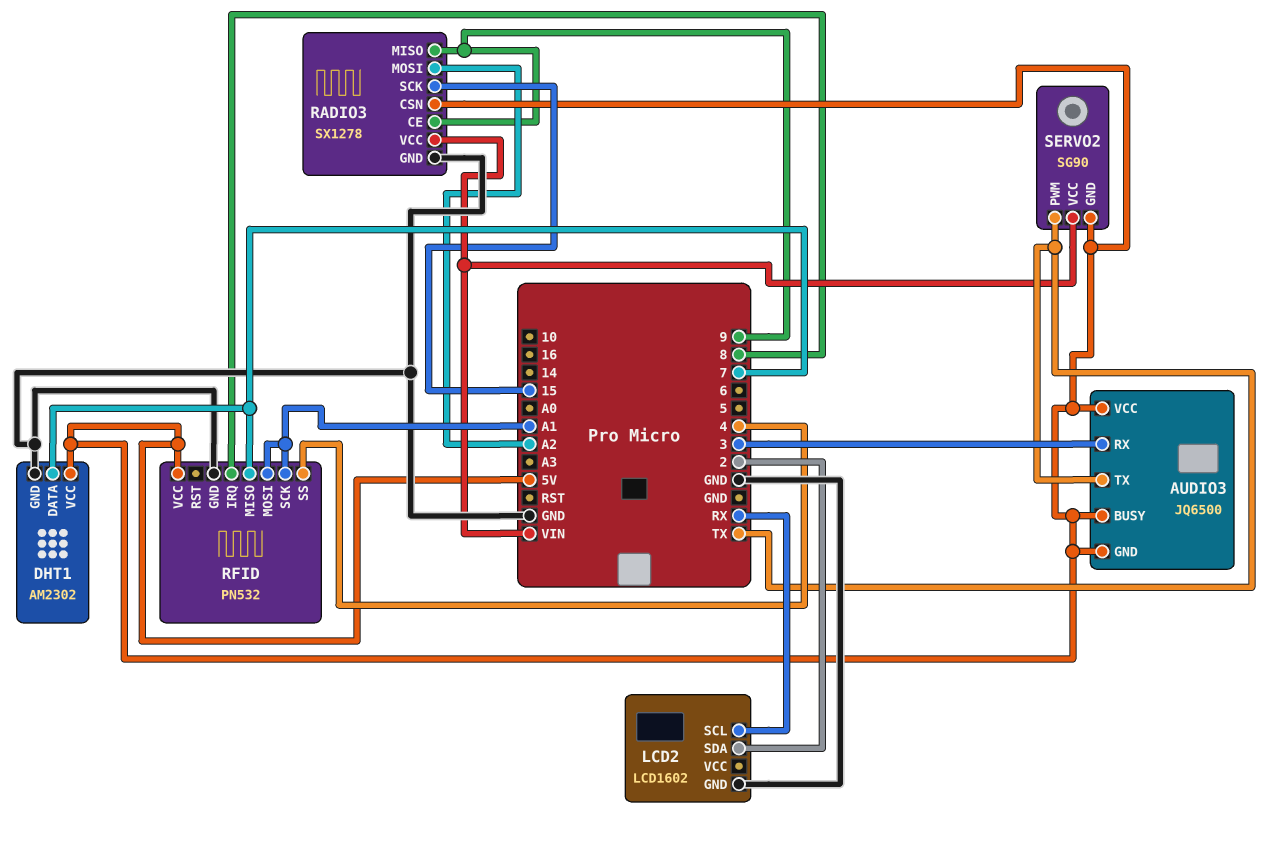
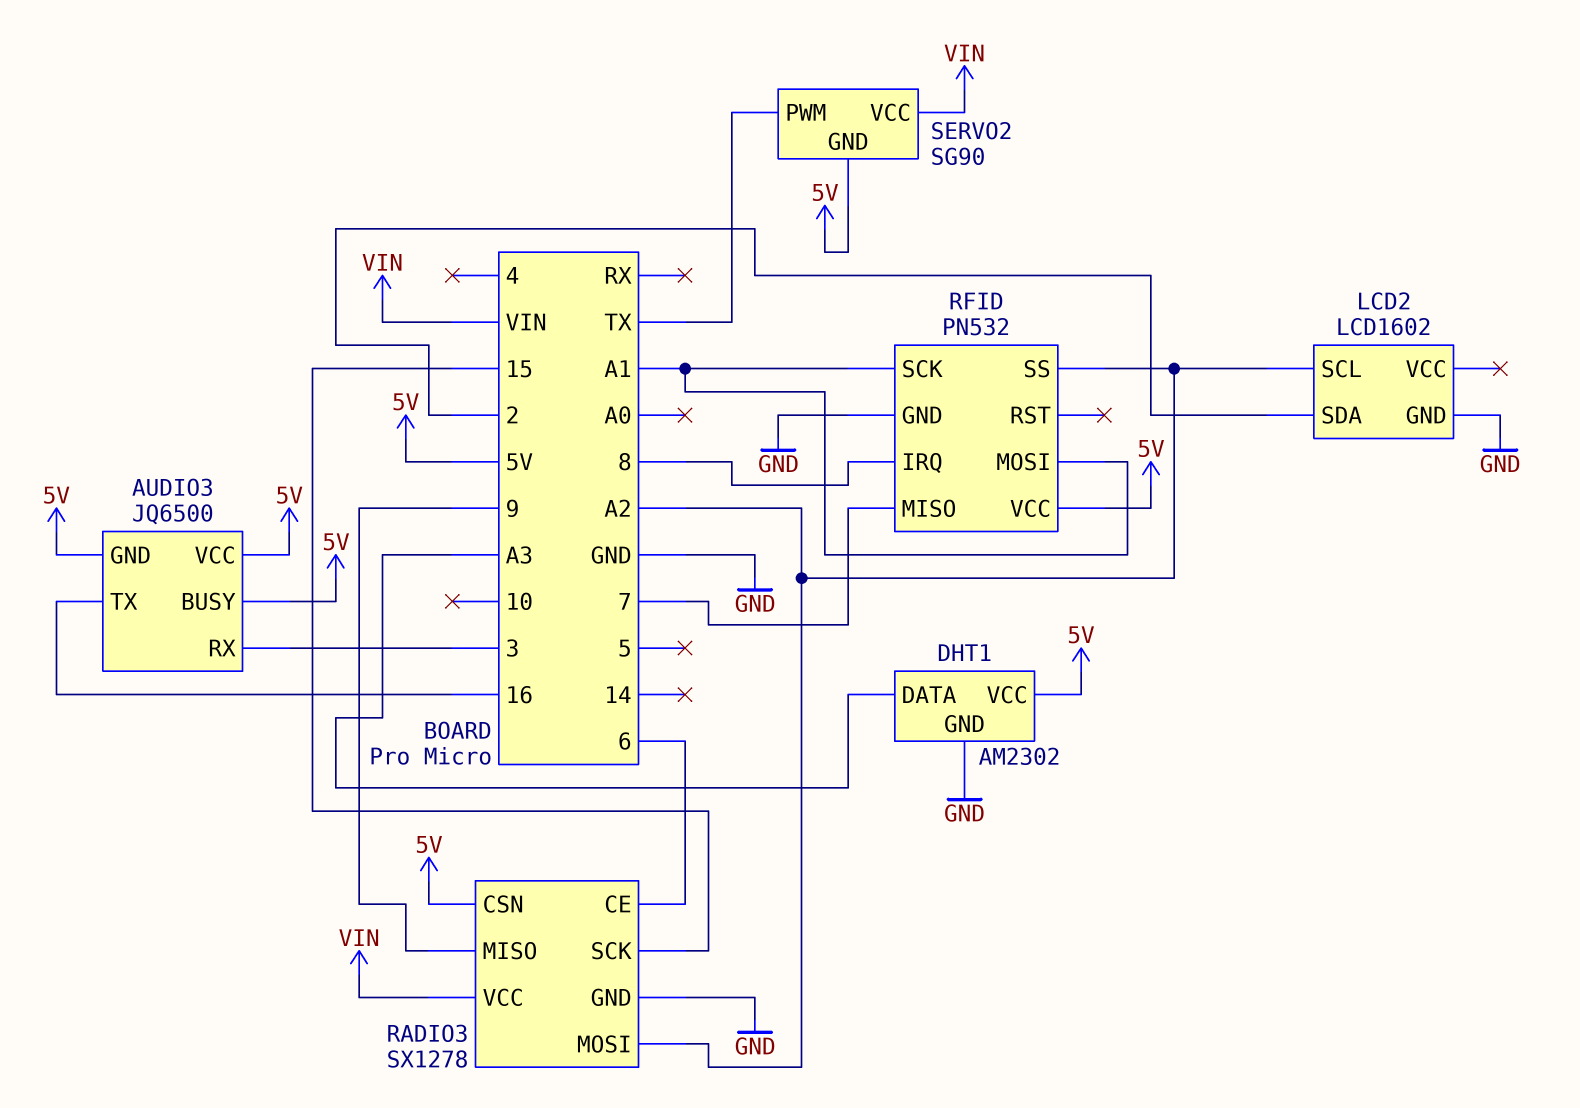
AUDIO3 pin TX: TX -> 16
DHT1 pin DATA: 7 -> A3
LCD2 pin SCL: RX -> A2
RADIO3 pin CE: 9 -> 6
RFID pin SS: 4 -> A2

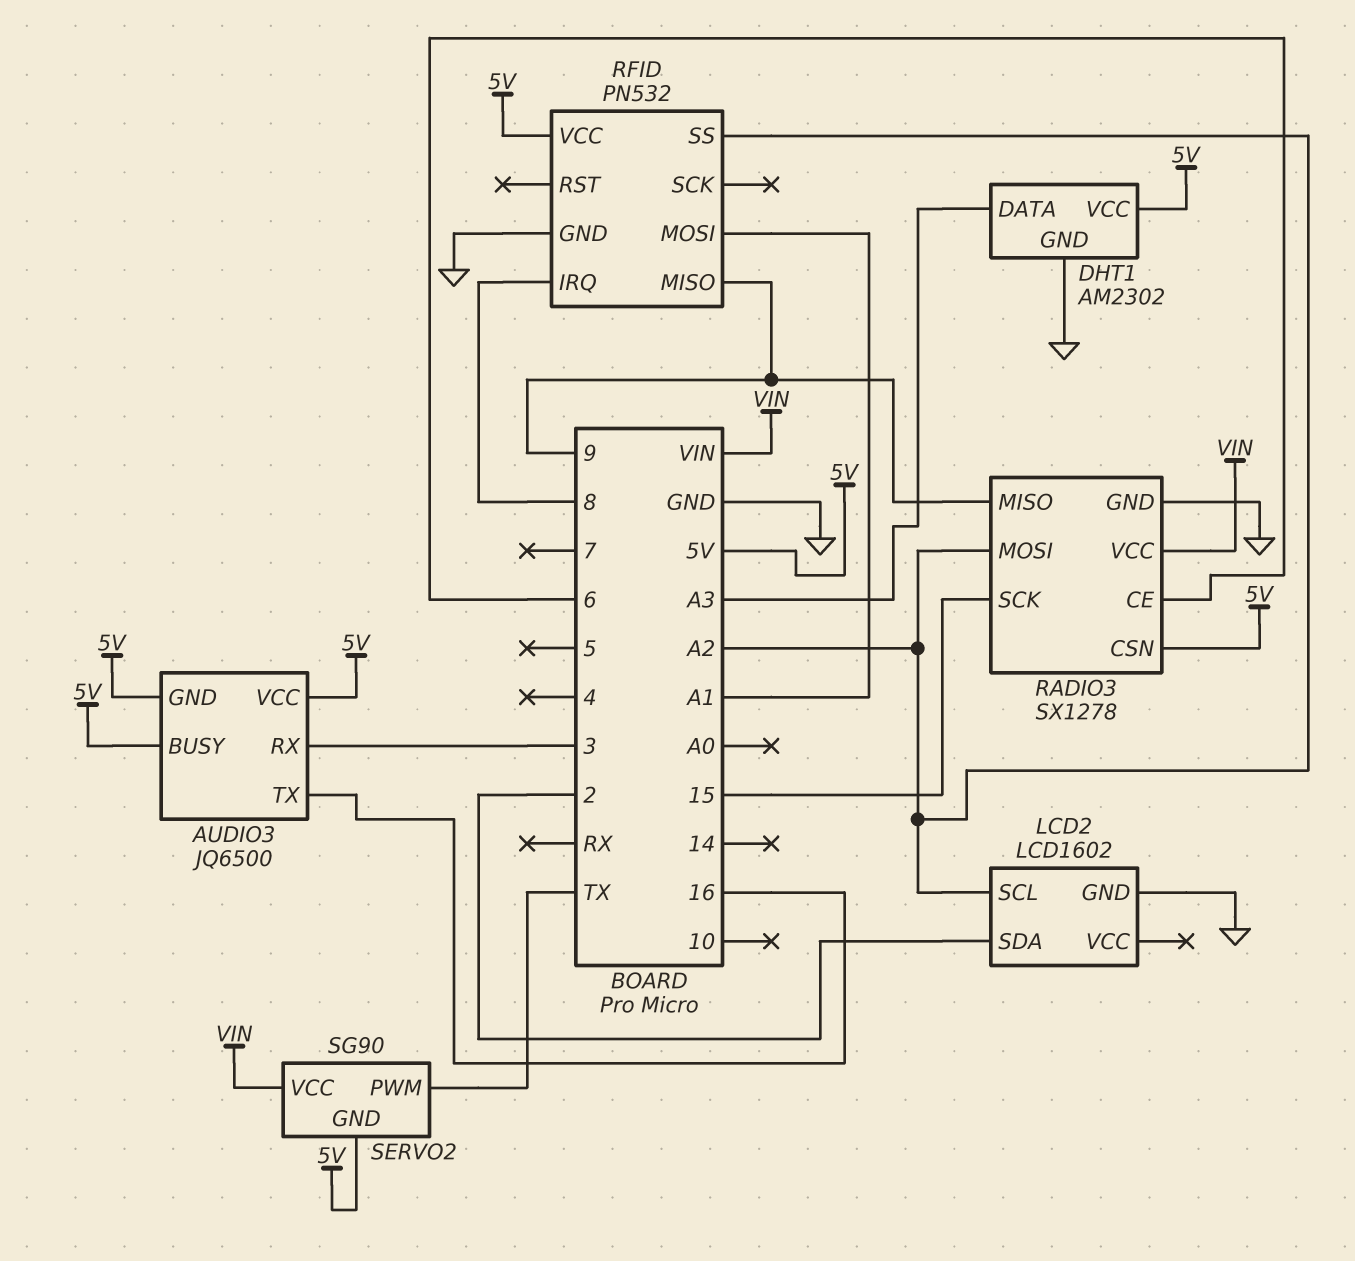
RFID pin MISO: 7 -> 9
RFID pin SCK: A1 -> none

